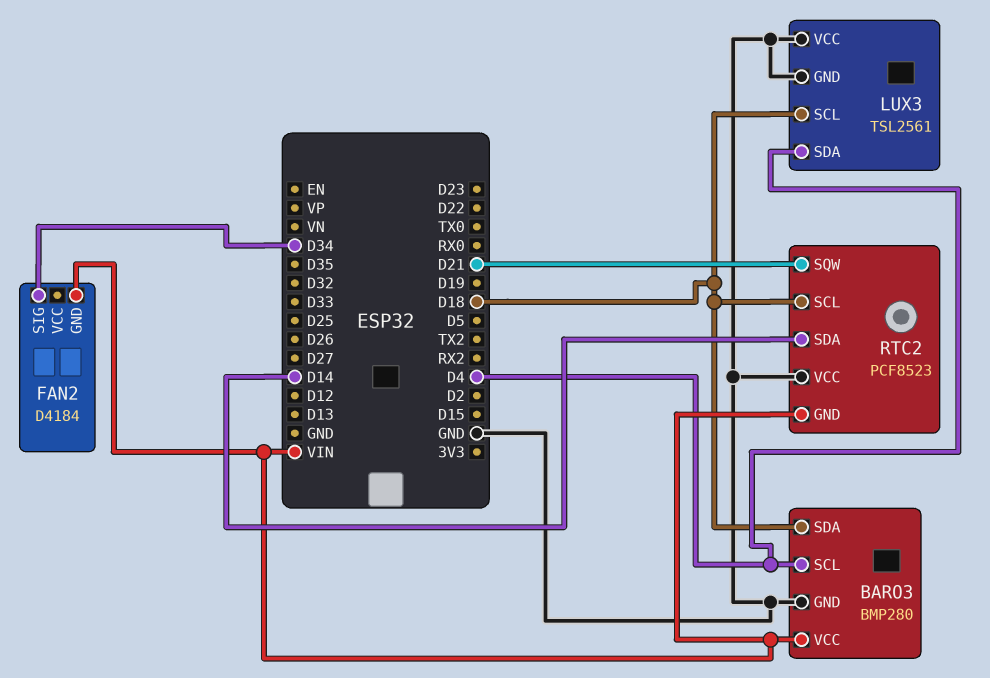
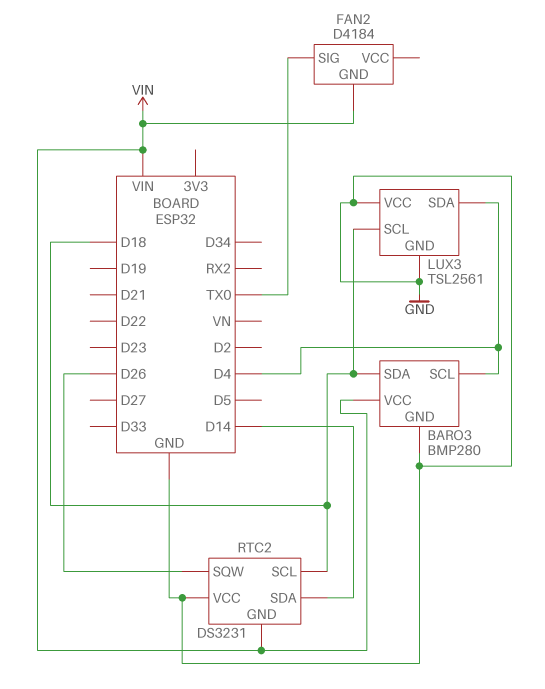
FAN2 pin SIG: D34 -> TX0
RTC2: PCF8523 -> DS3231
RTC2 pin SQW: D21 -> D26

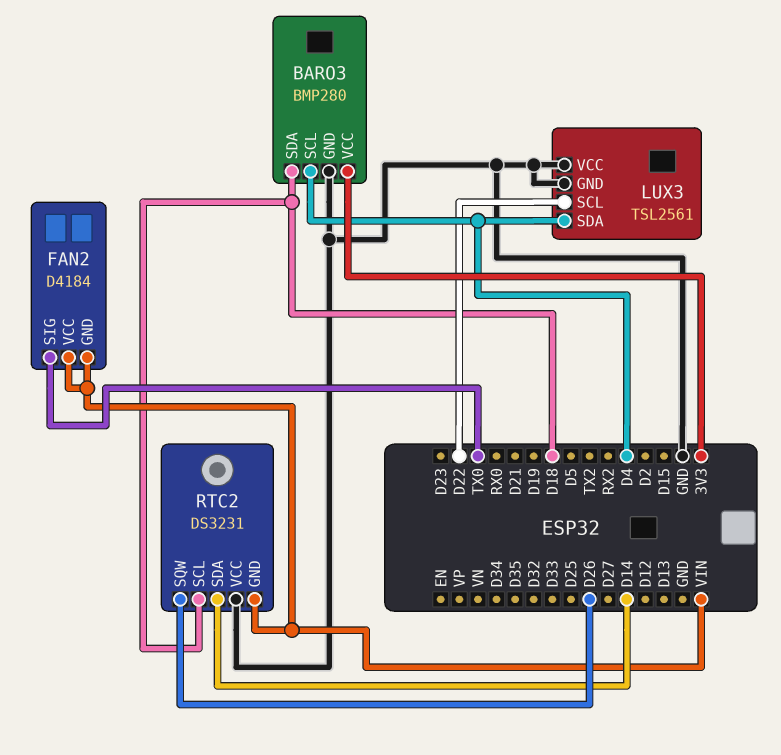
BARO3 pin VCC: VIN -> 3V3
FAN2 pin VCC: none -> VIN
LUX3 pin SCL: D18 -> D22

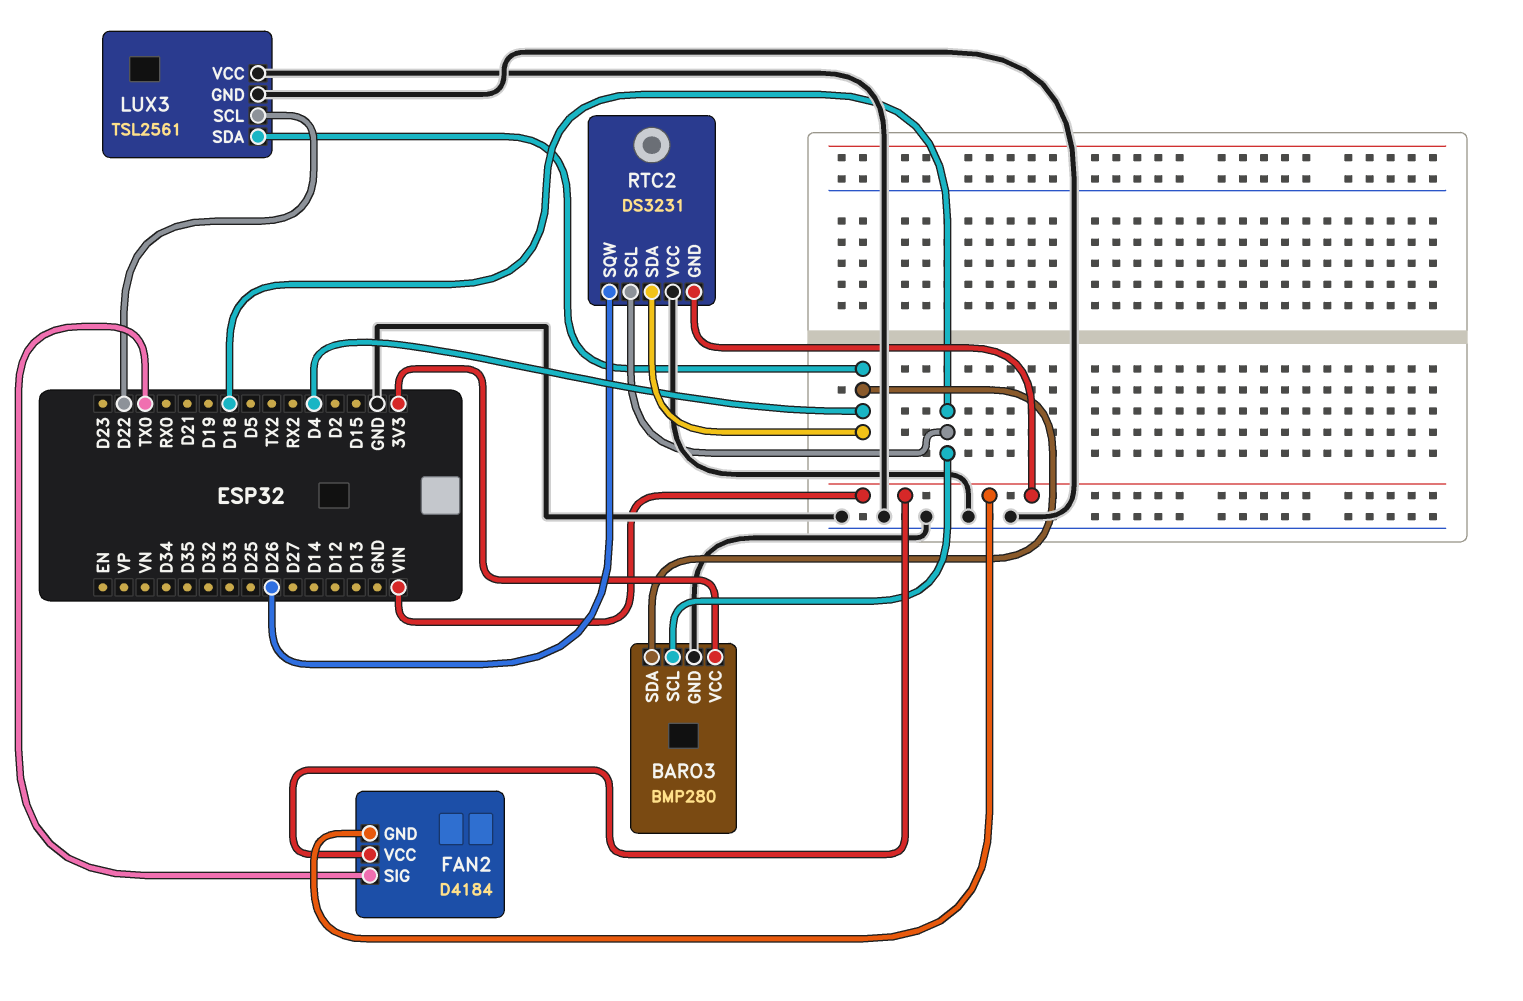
BARO3 pin SCL: D4 -> D18
BARO3 pin SDA: D18 -> D4
RTC2 pin SDA: D14 -> D4

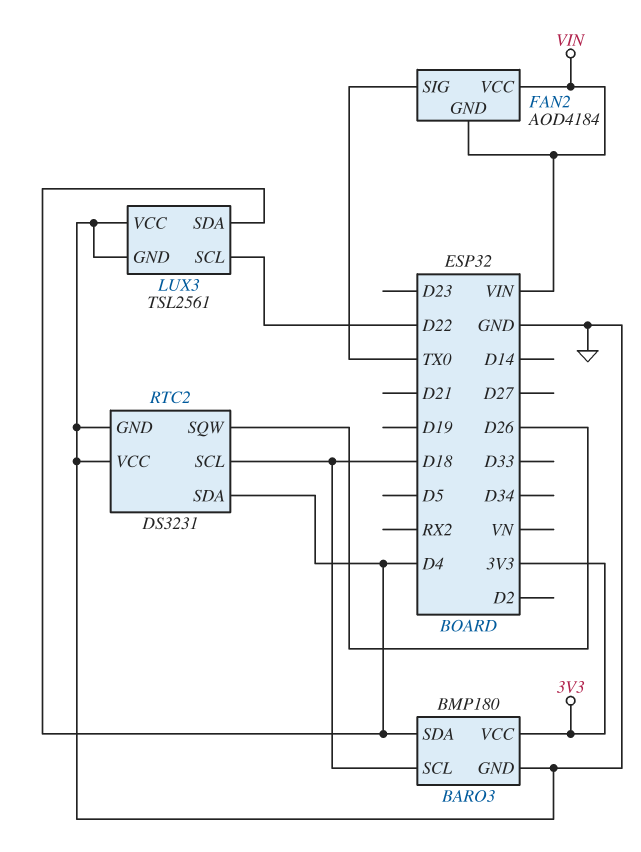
BARO3: BMP280 -> BMP180
FAN2: D4184 -> AOD4184
RTC2 pin GND: VIN -> GND

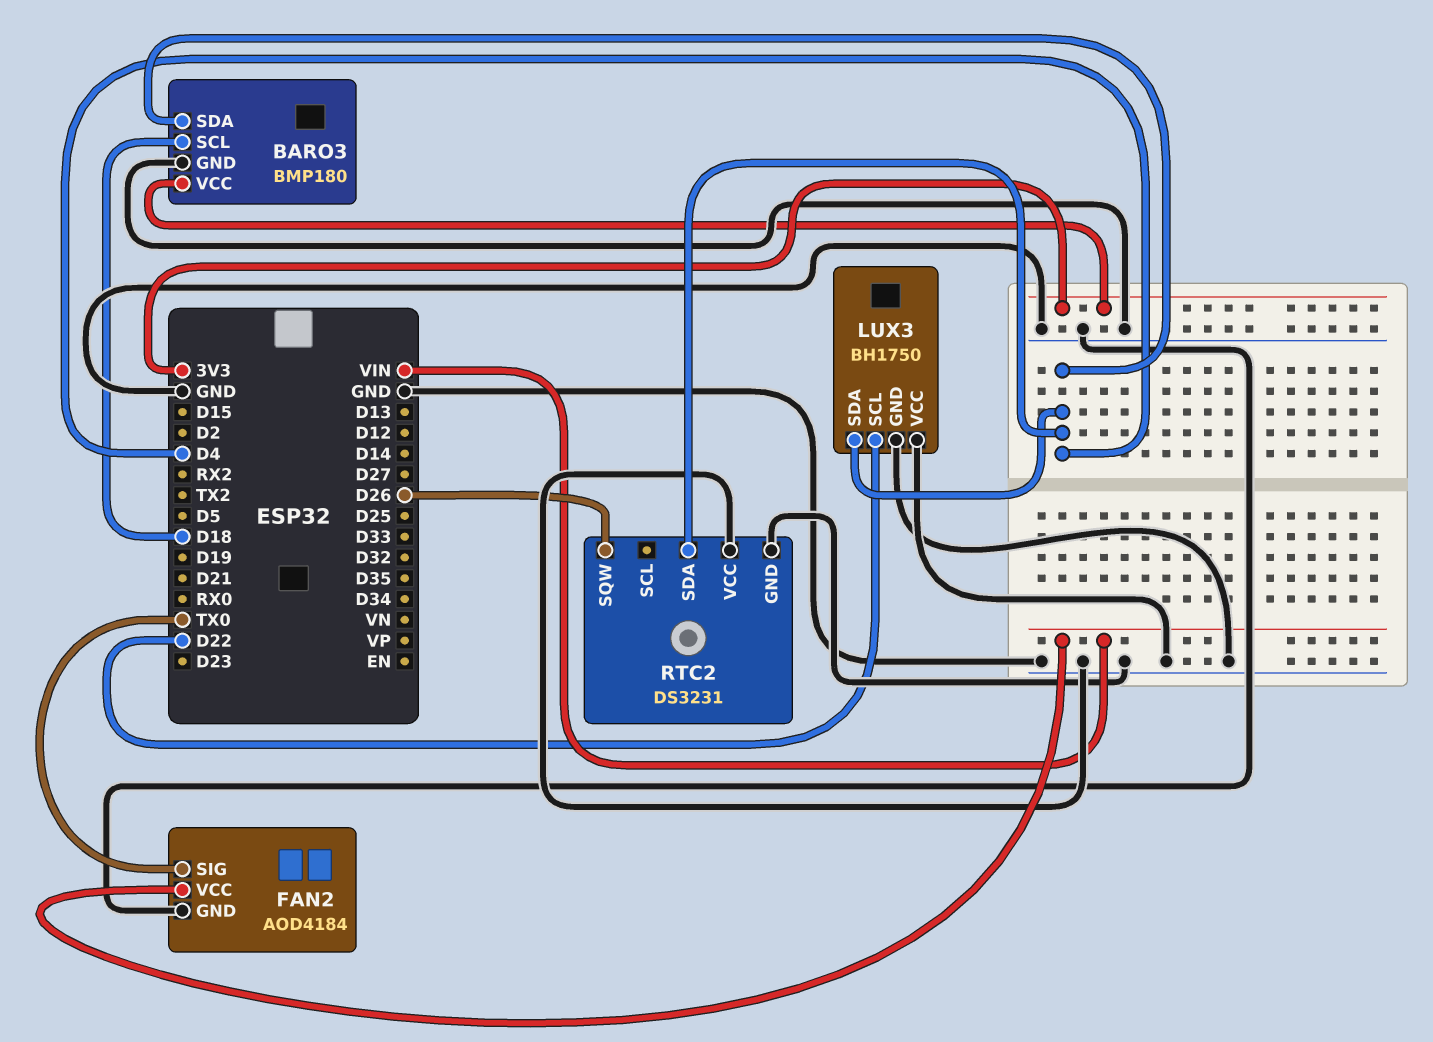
FAN2 pin GND: VIN -> GND
LUX3: TSL2561 -> BH1750
RTC2 pin SCL: D18 -> none

